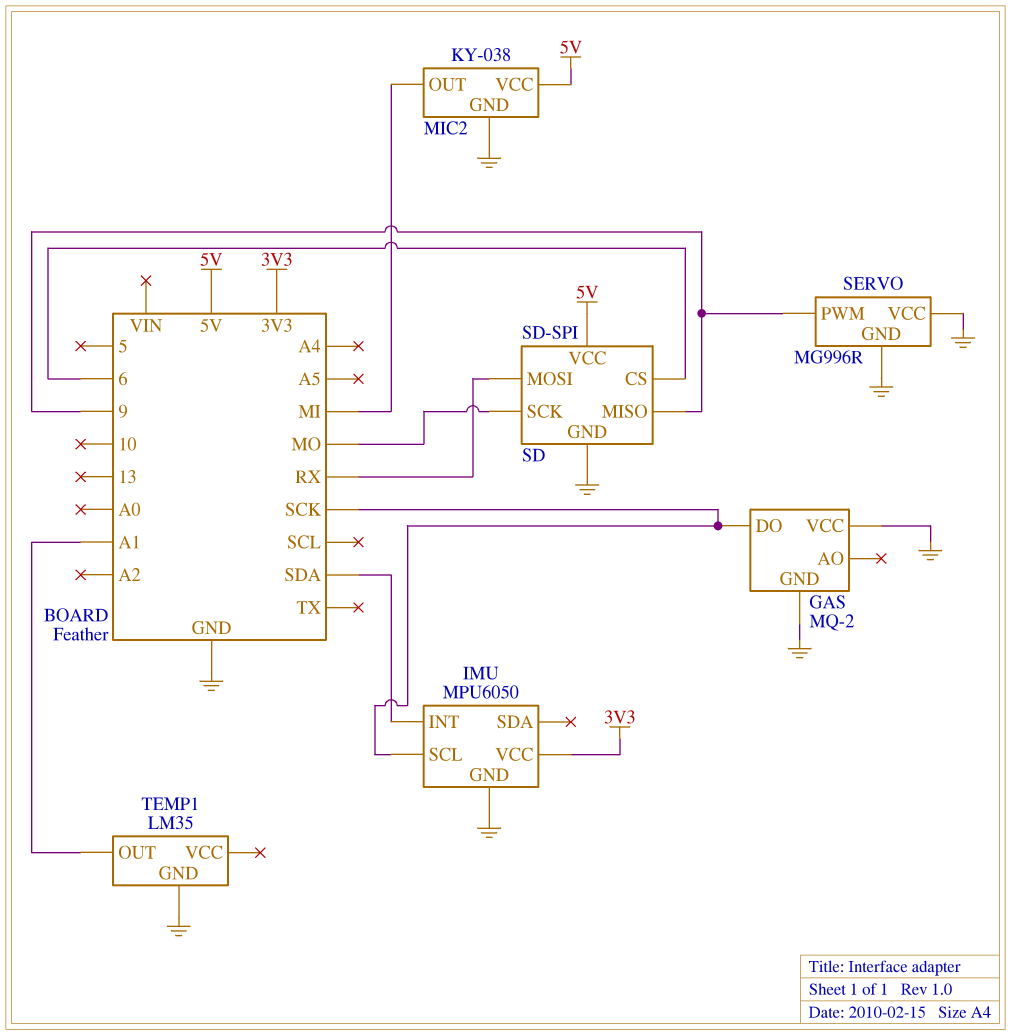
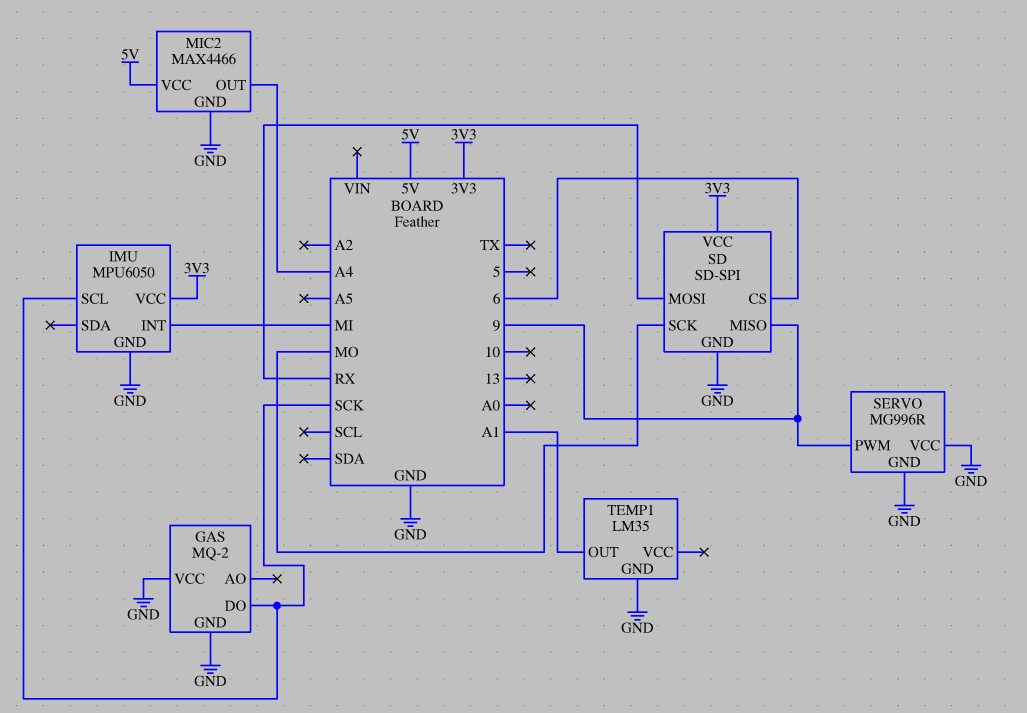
IMU pin INT: SDA -> MI
MIC2: KY-038 -> MAX4466
MIC2 pin OUT: MI -> A4
SD pin VCC: 5V -> 3V3

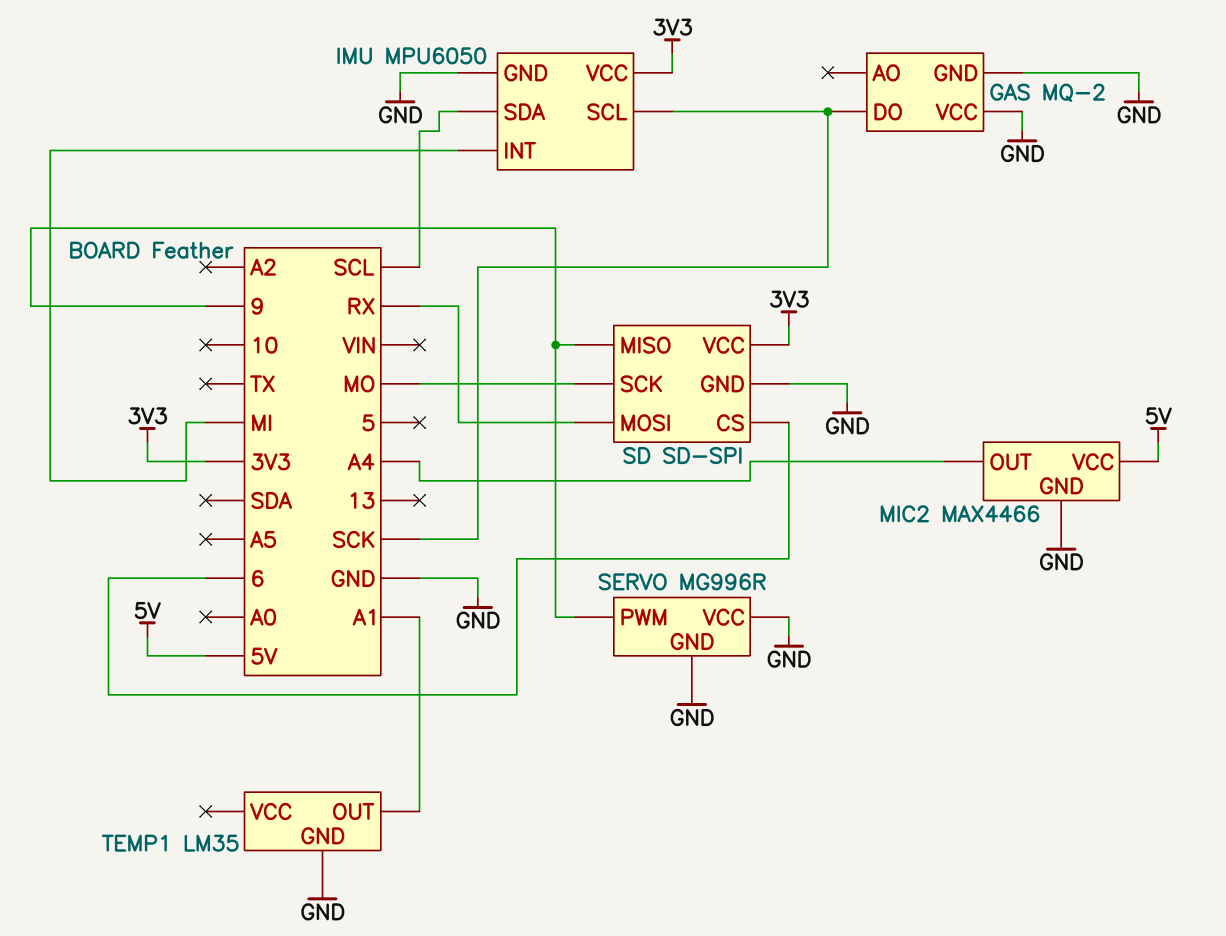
IMU pin SDA: none -> SCL

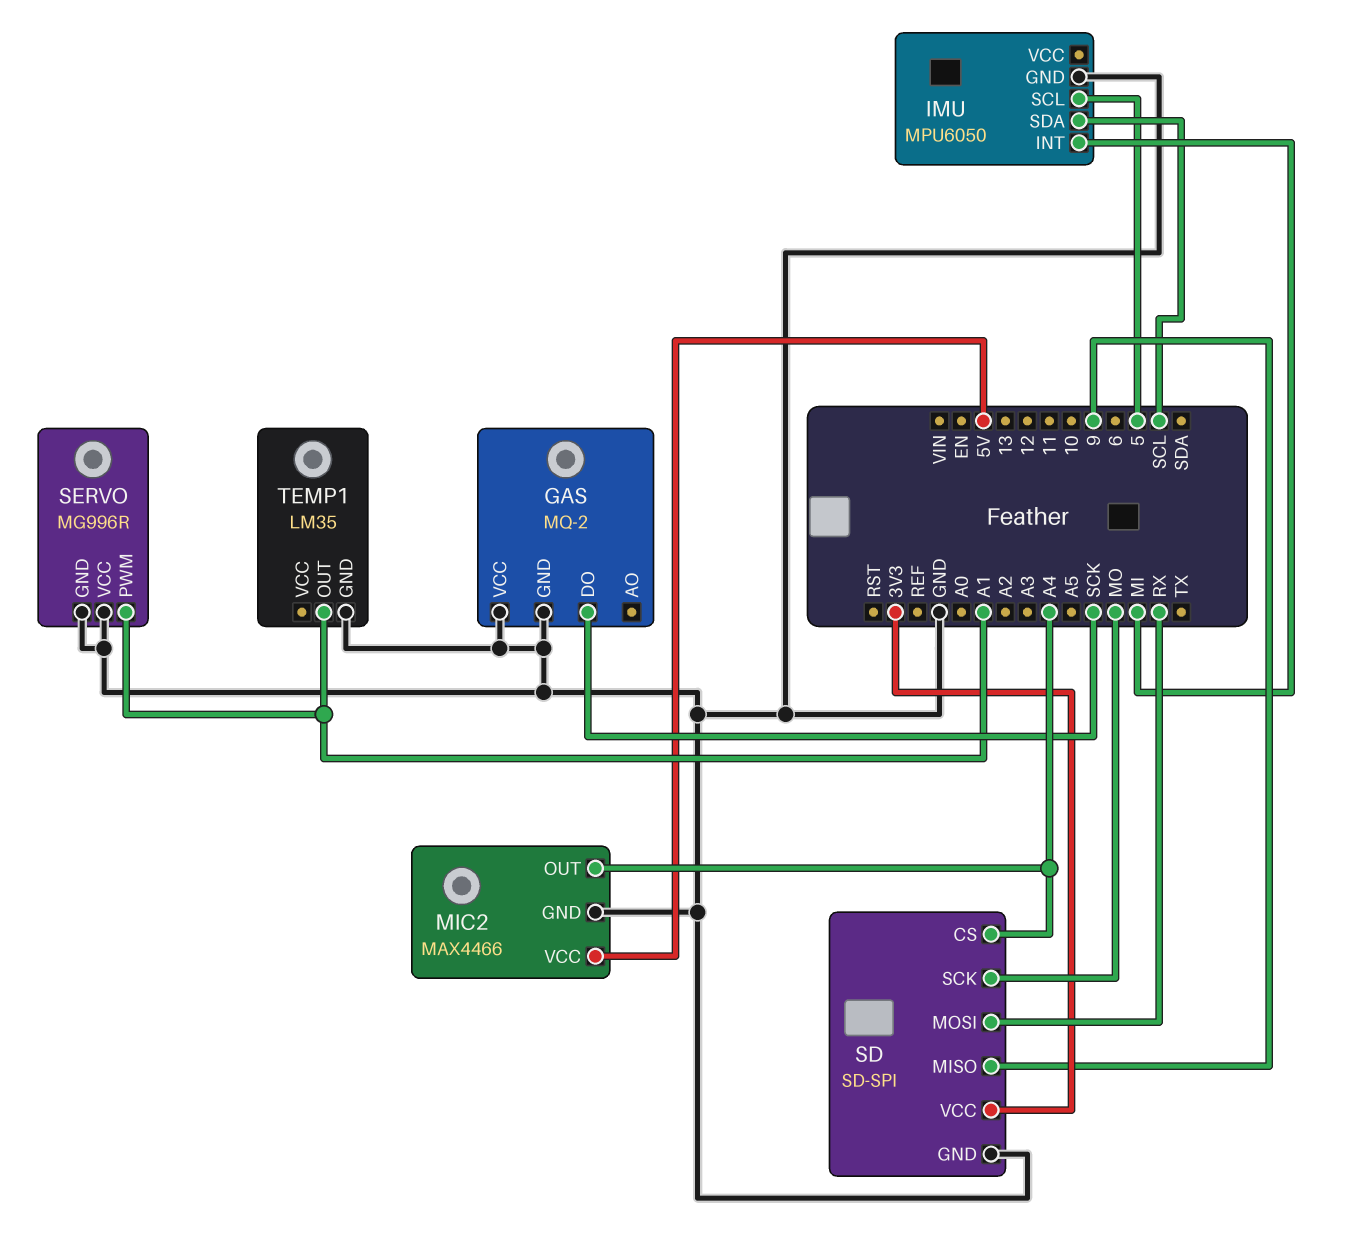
IMU pin SCL: SCK -> 5
IMU pin VCC: 3V3 -> none
SD pin CS: 6 -> A4
SERVO pin PWM: 9 -> A1

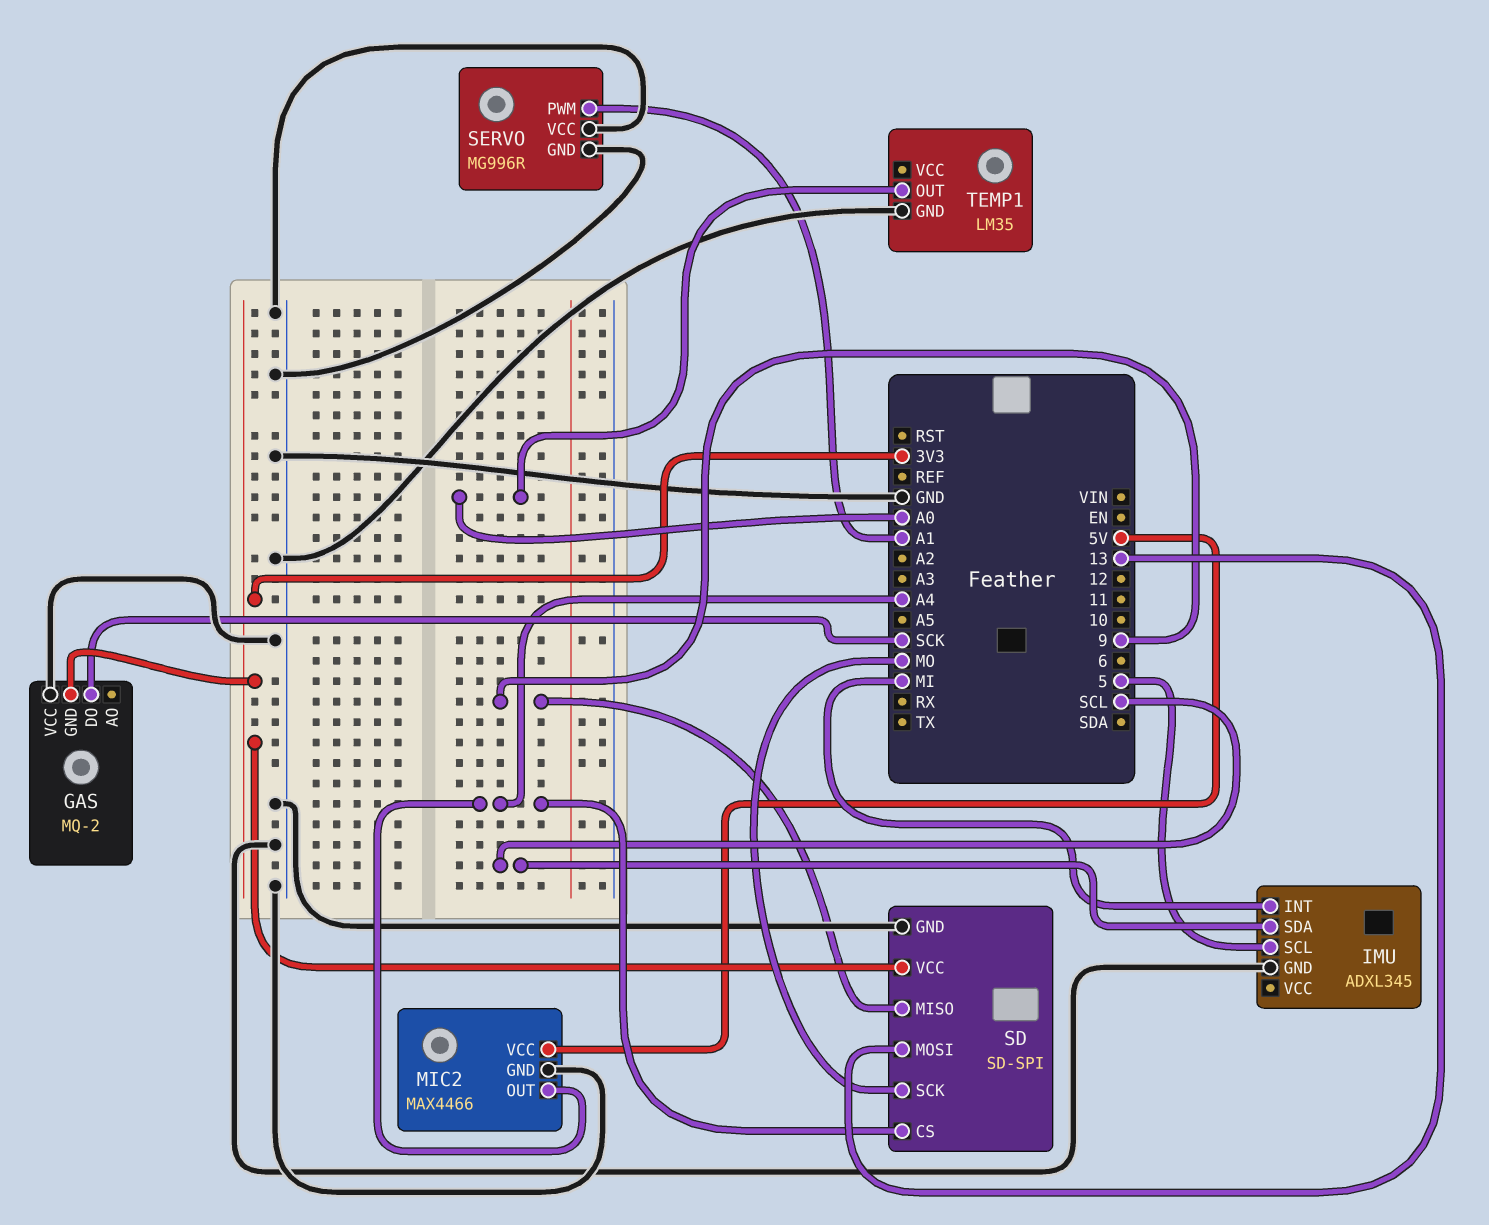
GAS pin GND: GND -> 3V3
IMU: MPU6050 -> ADXL345
SD pin MOSI: RX -> 13
TEMP1 pin OUT: A1 -> A0

